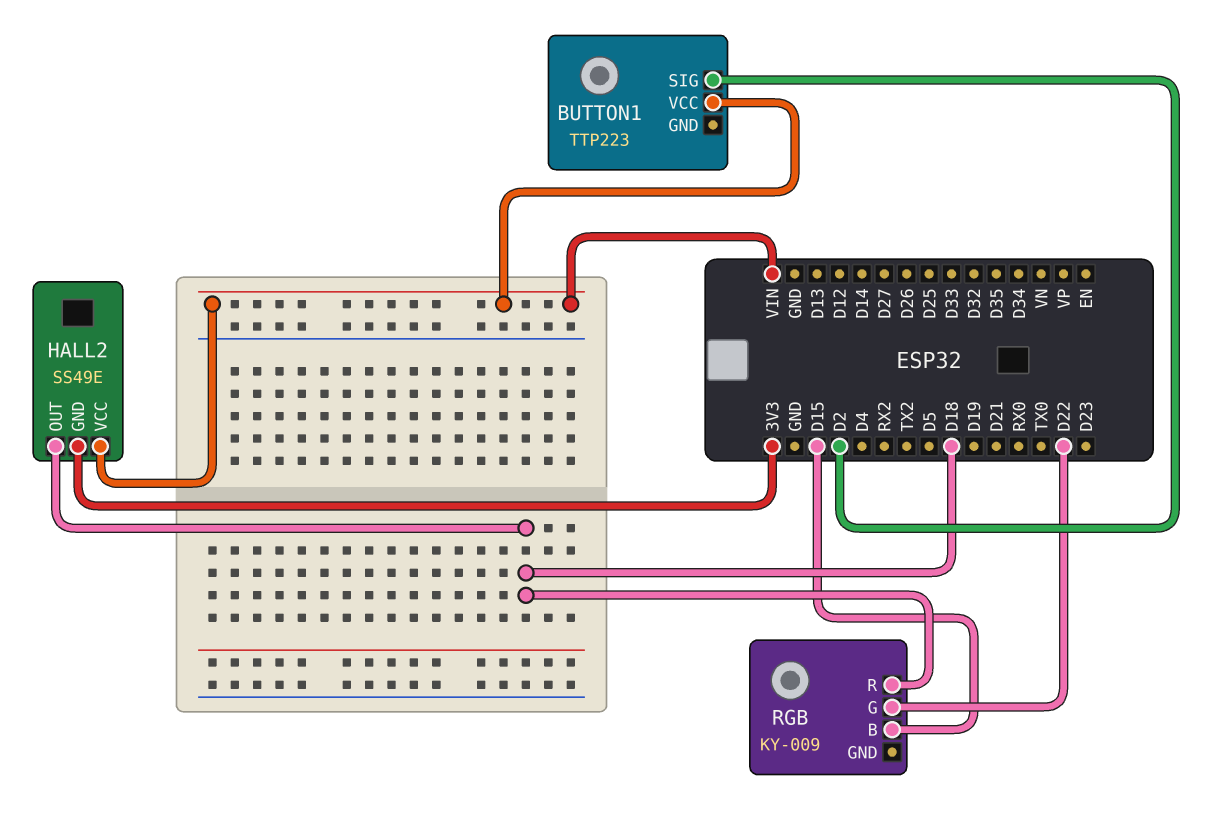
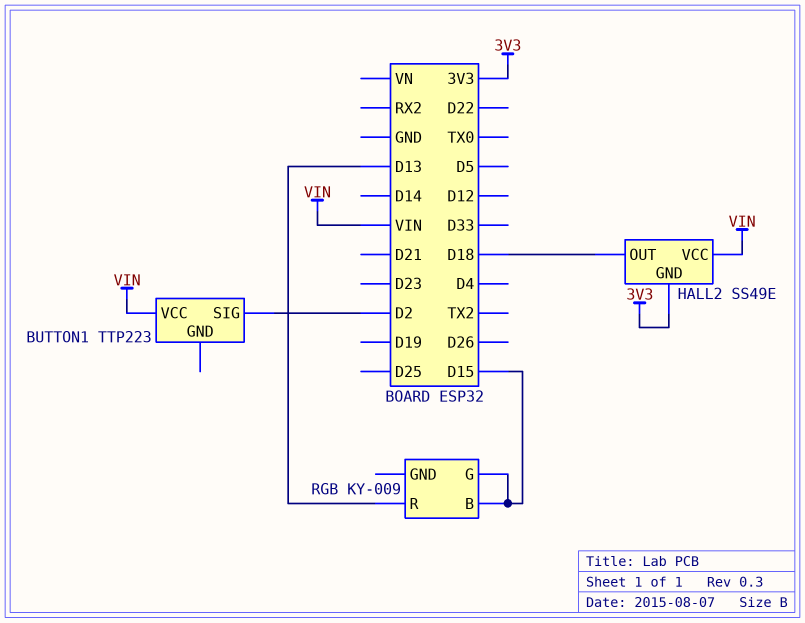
RGB pin G: D22 -> D15
RGB pin R: D18 -> D13

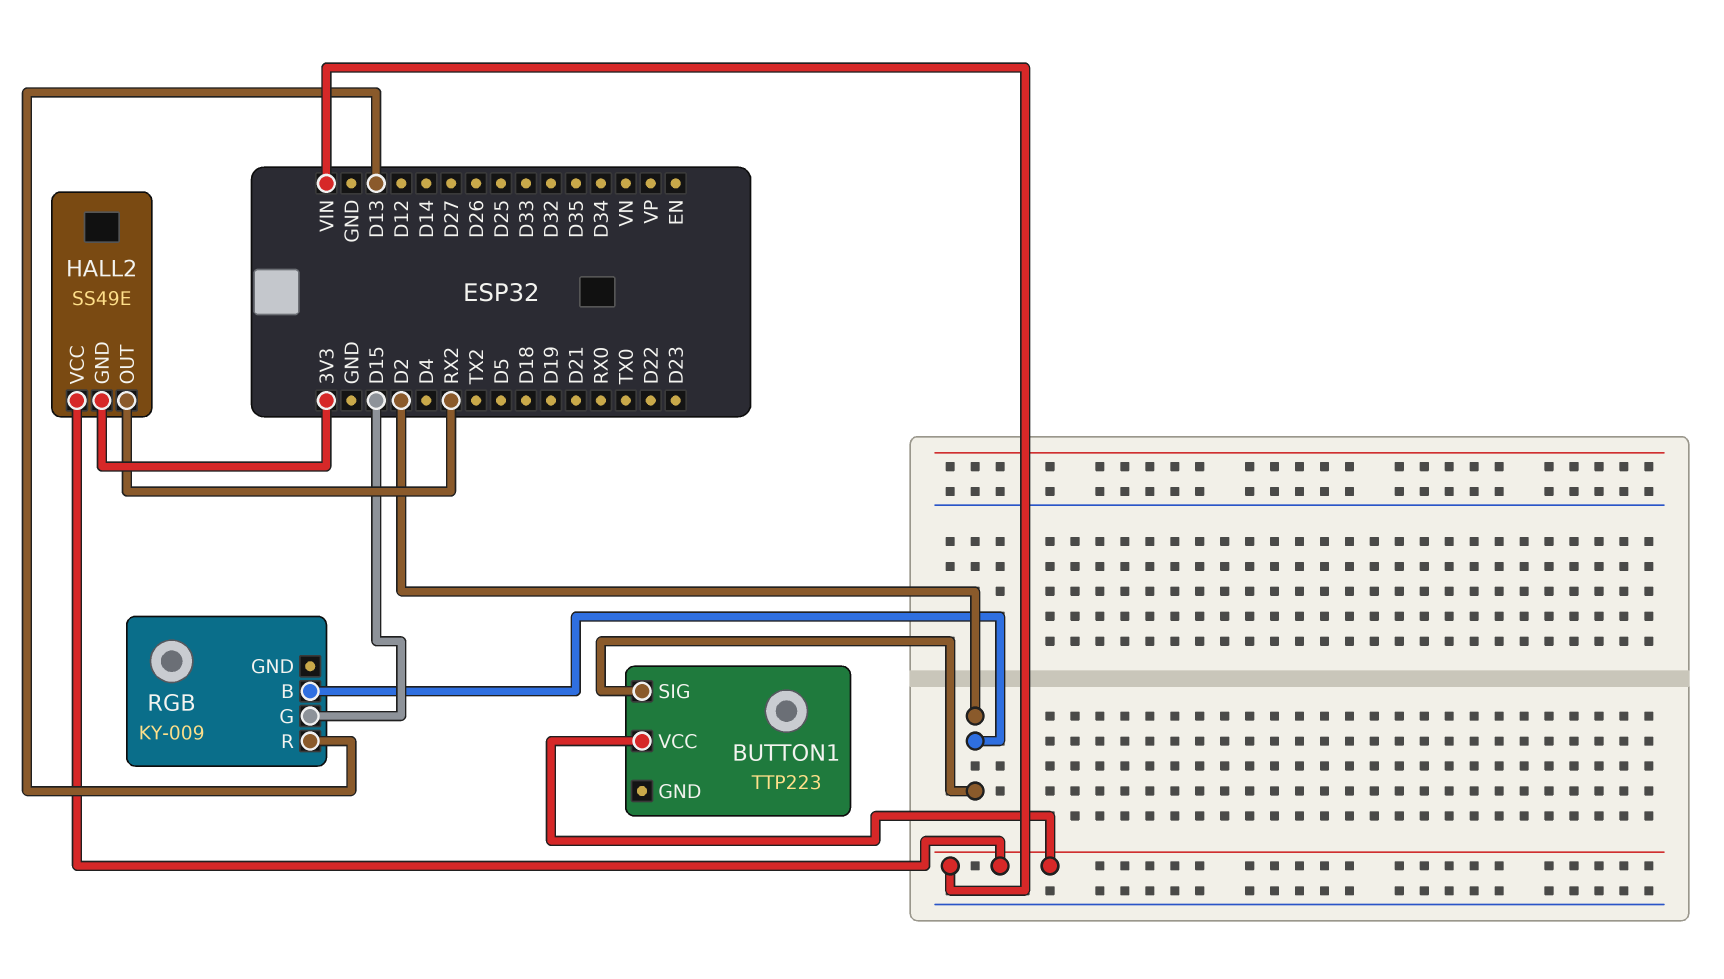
HALL2 pin OUT: D18 -> RX2
RGB pin B: D15 -> D2

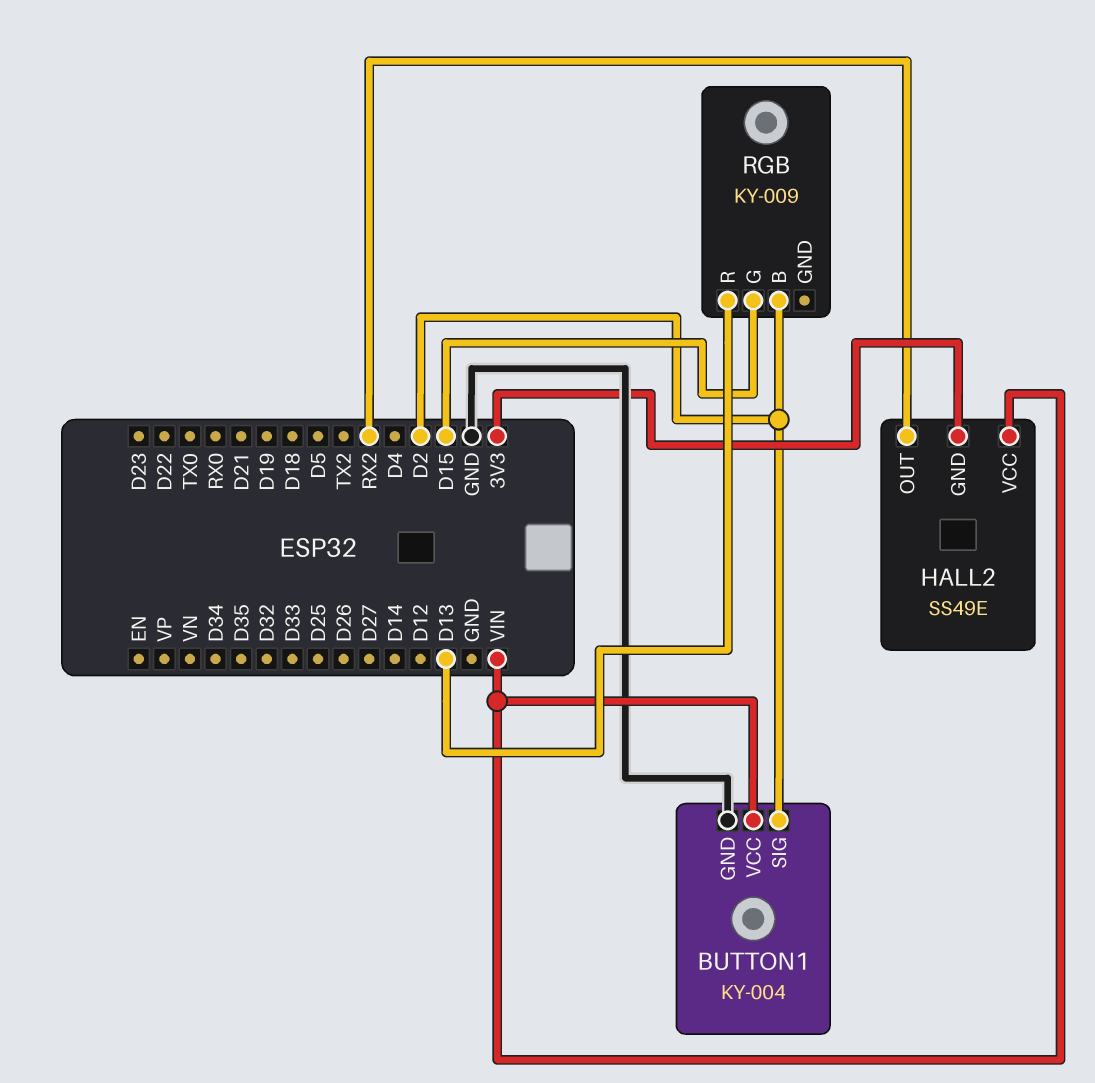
BUTTON1: TTP223 -> KY-004
BUTTON1 pin GND: none -> GND

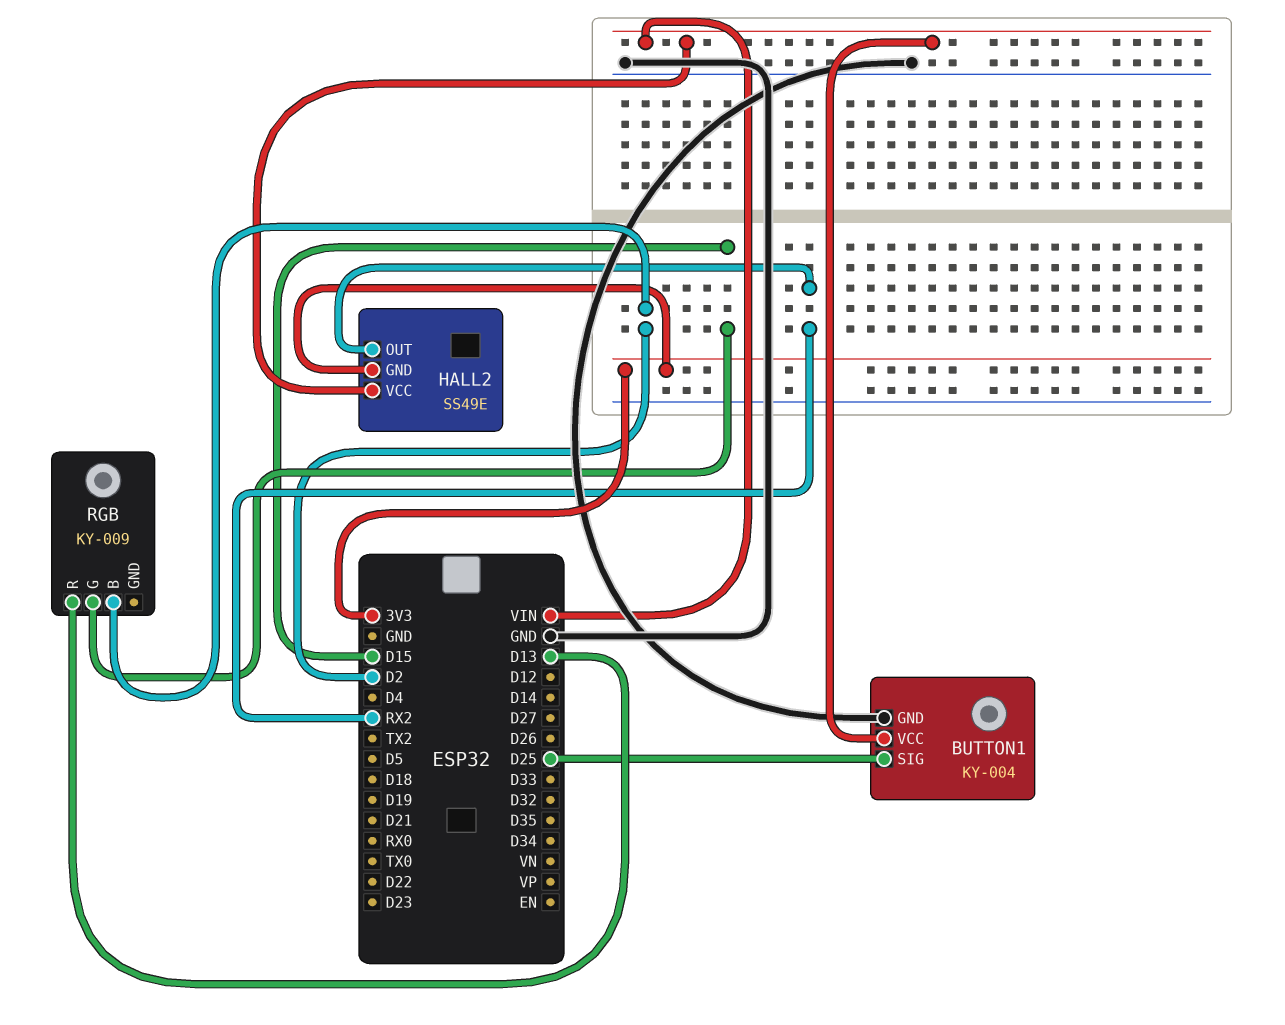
BUTTON1 pin SIG: D2 -> D25

